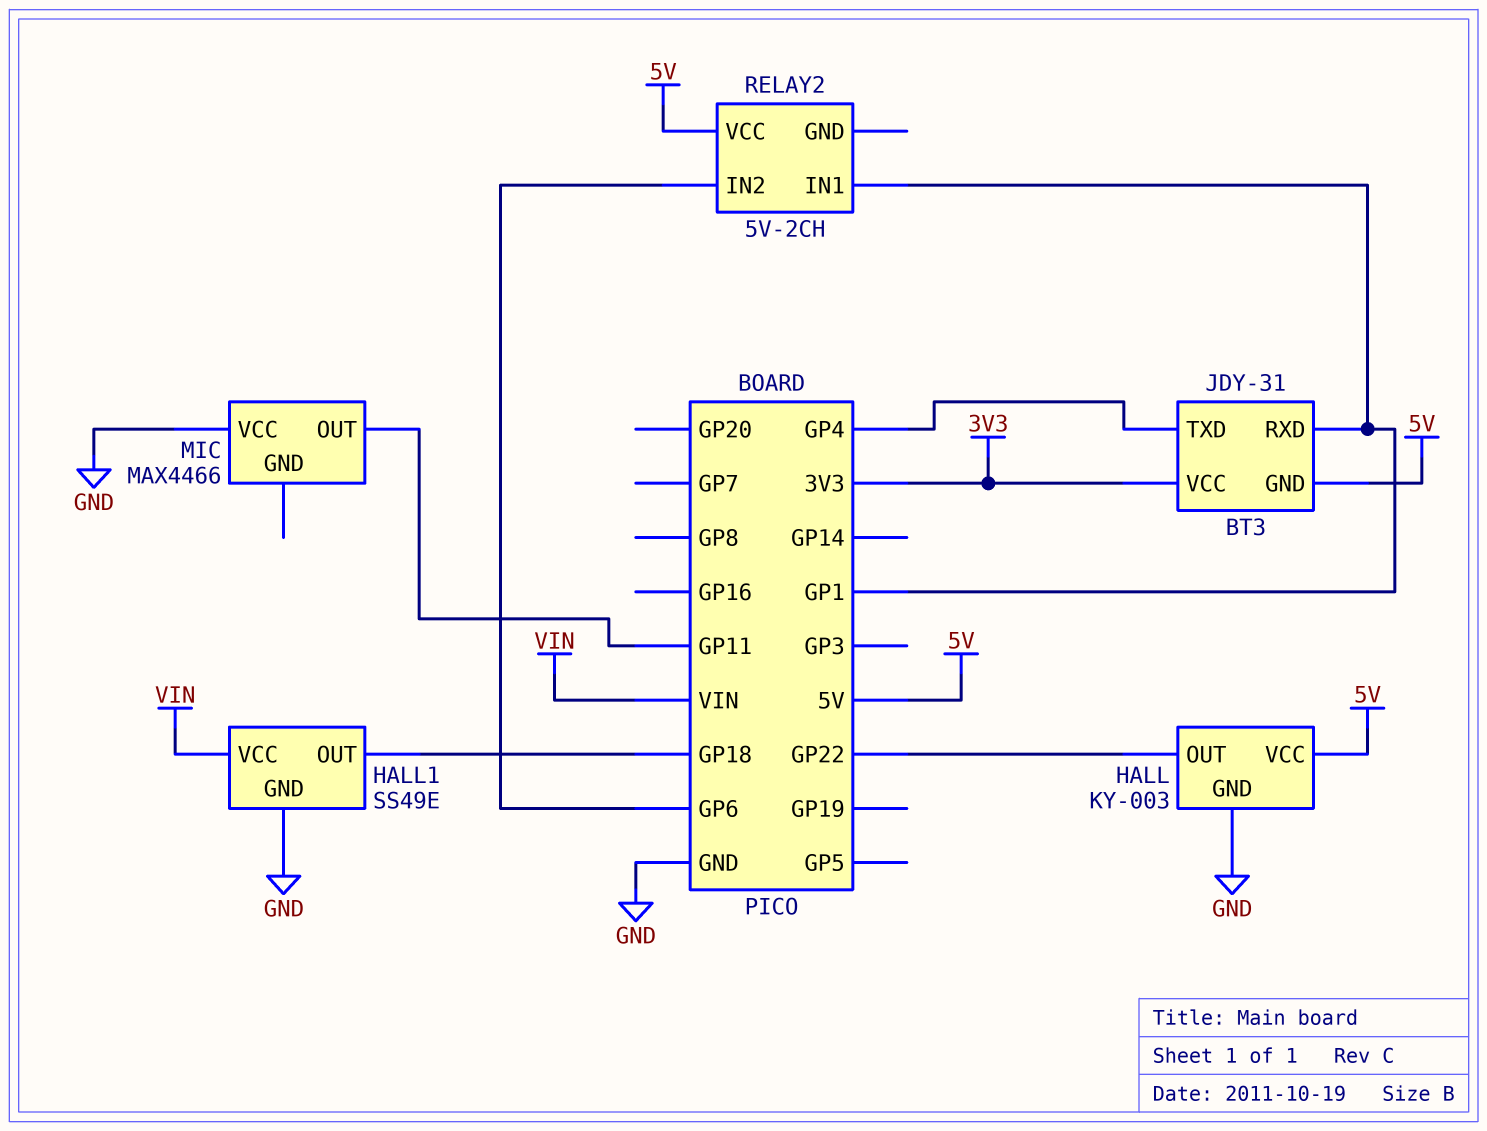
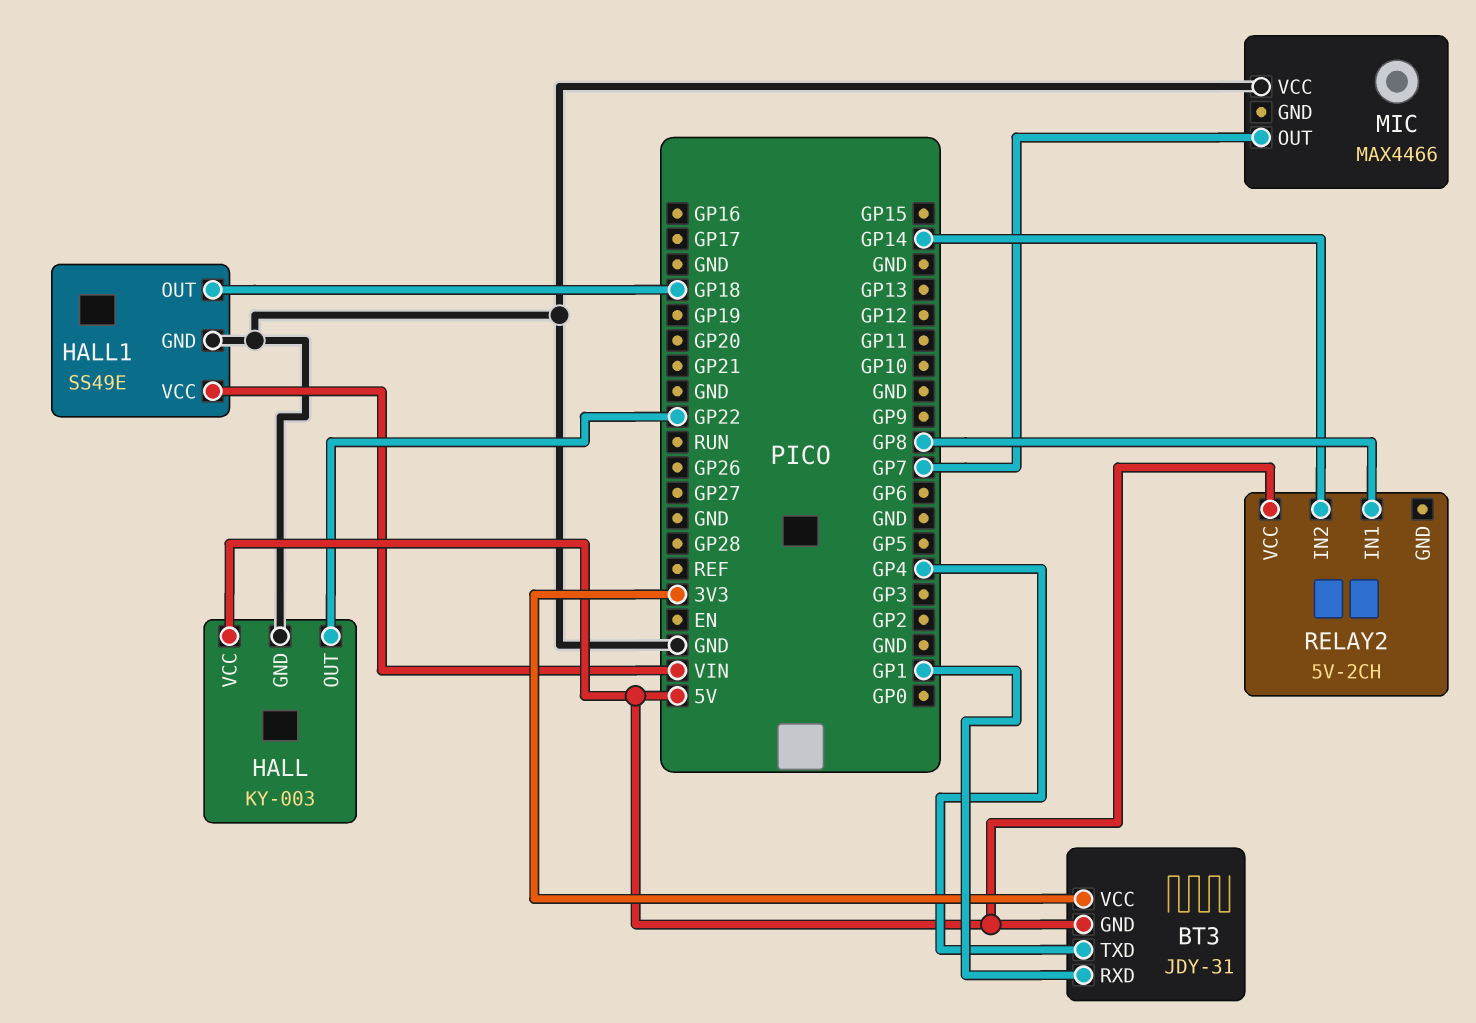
MIC pin OUT: GP11 -> GP7
RELAY2 pin IN1: GP1 -> GP8
RELAY2 pin IN2: GP6 -> GP14

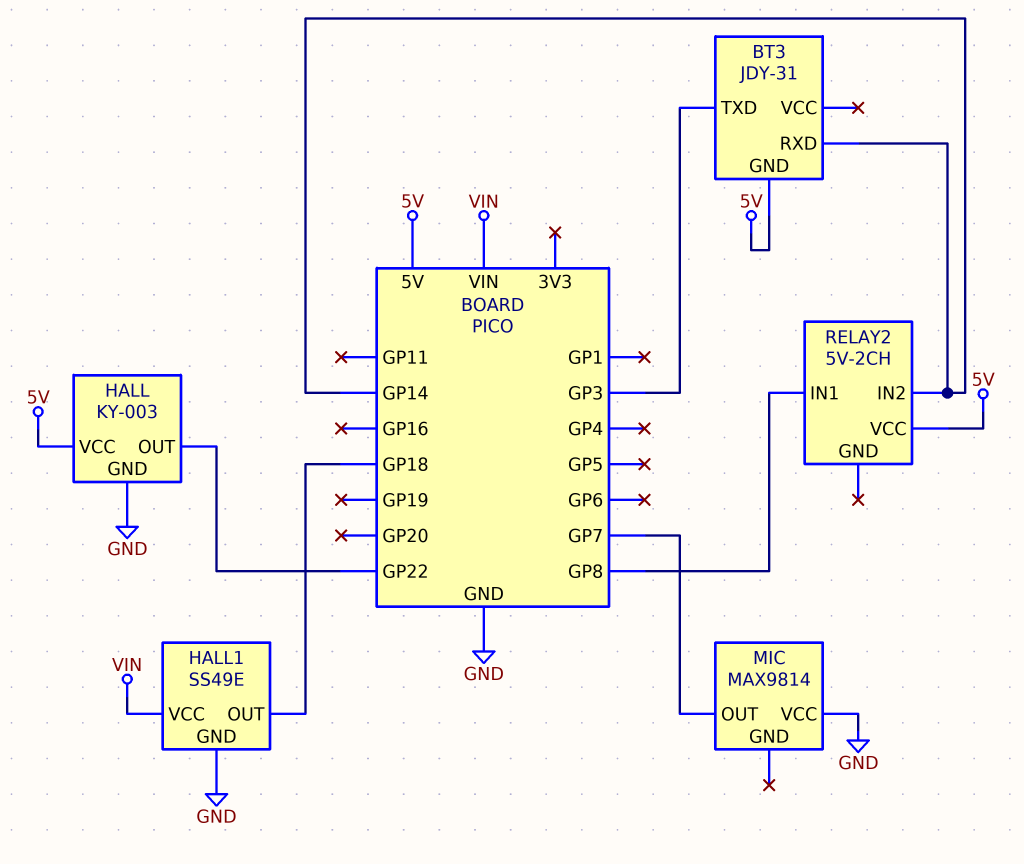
BT3 pin RXD: GP1 -> GP14
BT3 pin TXD: GP4 -> GP3
BT3 pin VCC: 3V3 -> none
MIC: MAX4466 -> MAX9814

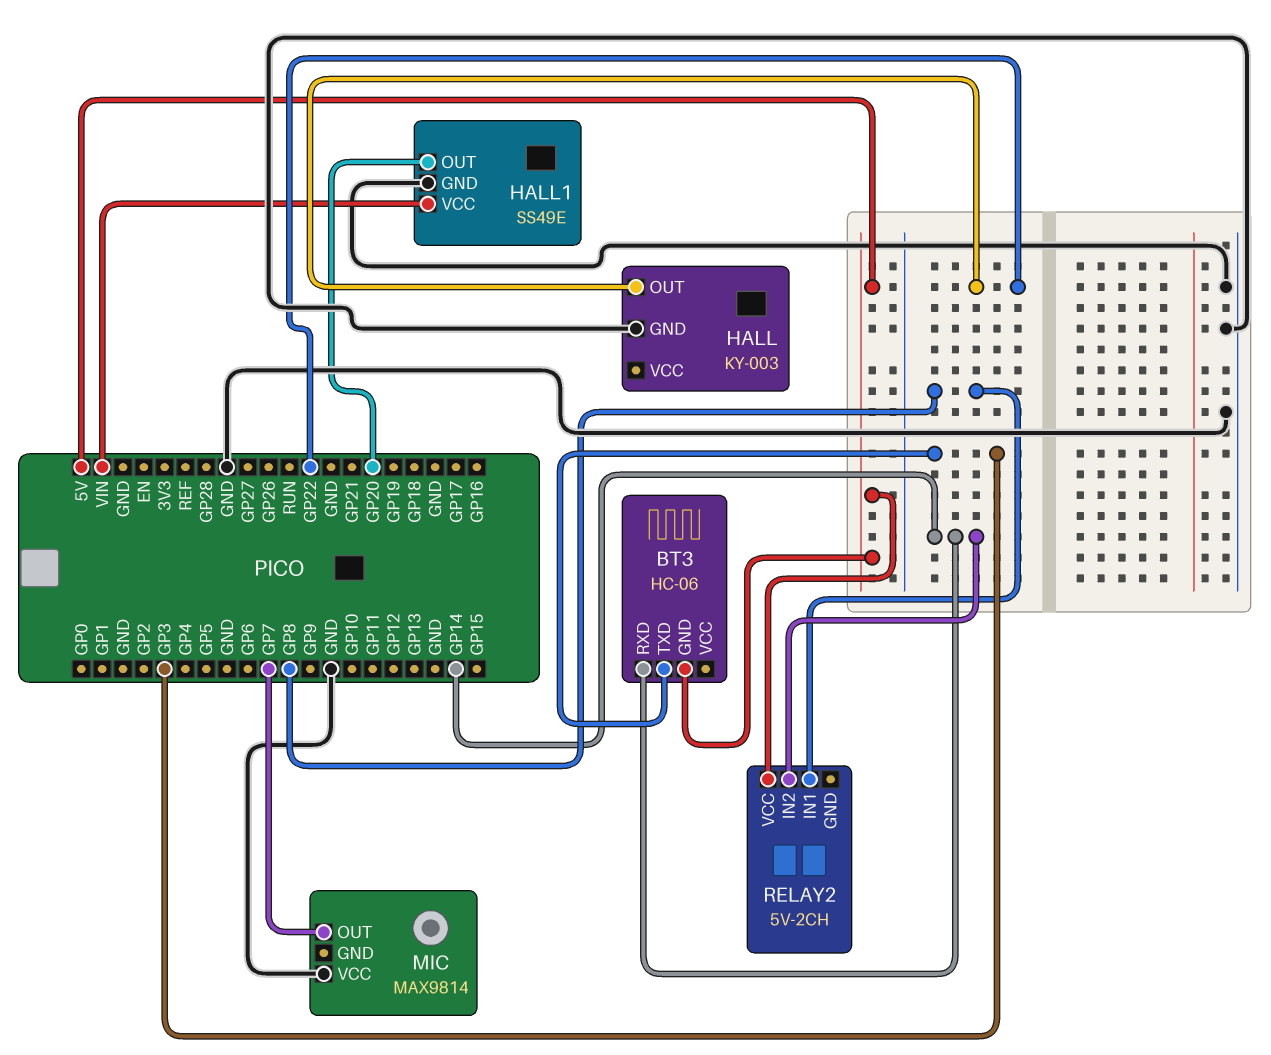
BT3: JDY-31 -> HC-06
HALL pin VCC: 5V -> none
HALL1 pin OUT: GP18 -> GP20

